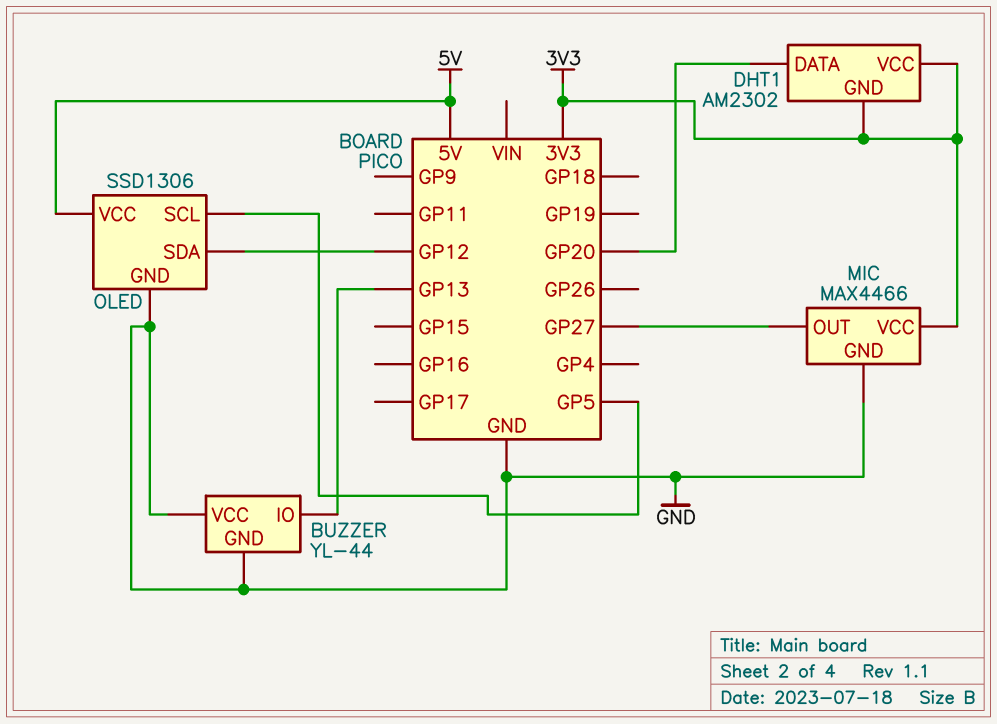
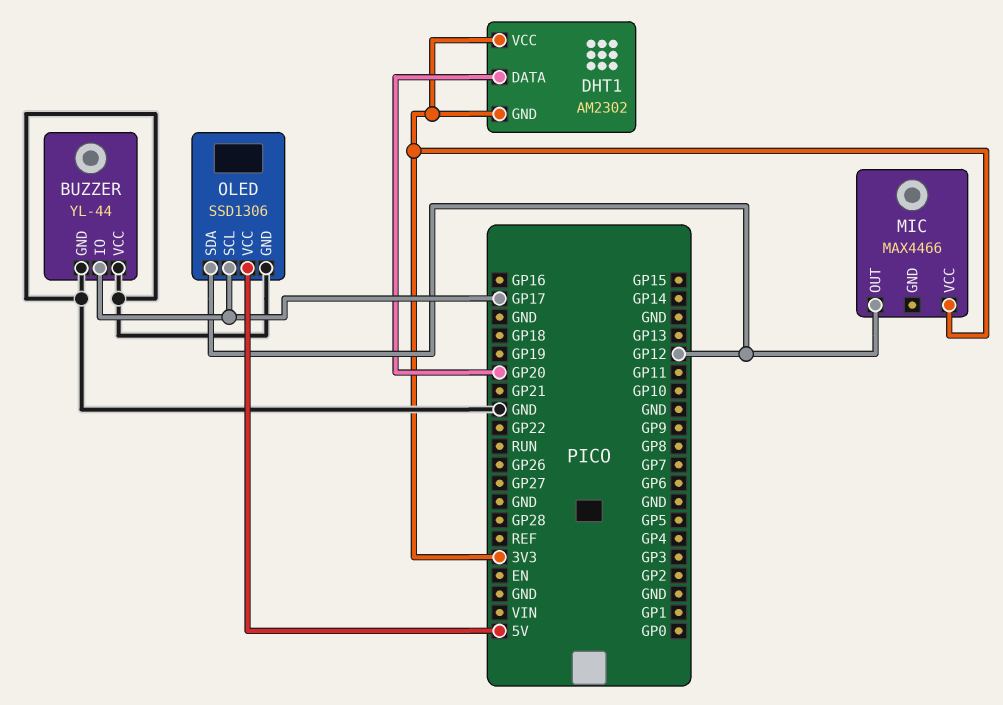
BUZZER pin IO: GP13 -> GP17
MIC pin GND: GND -> none
MIC pin OUT: GP27 -> GP12
OLED pin SCL: GP5 -> GP17

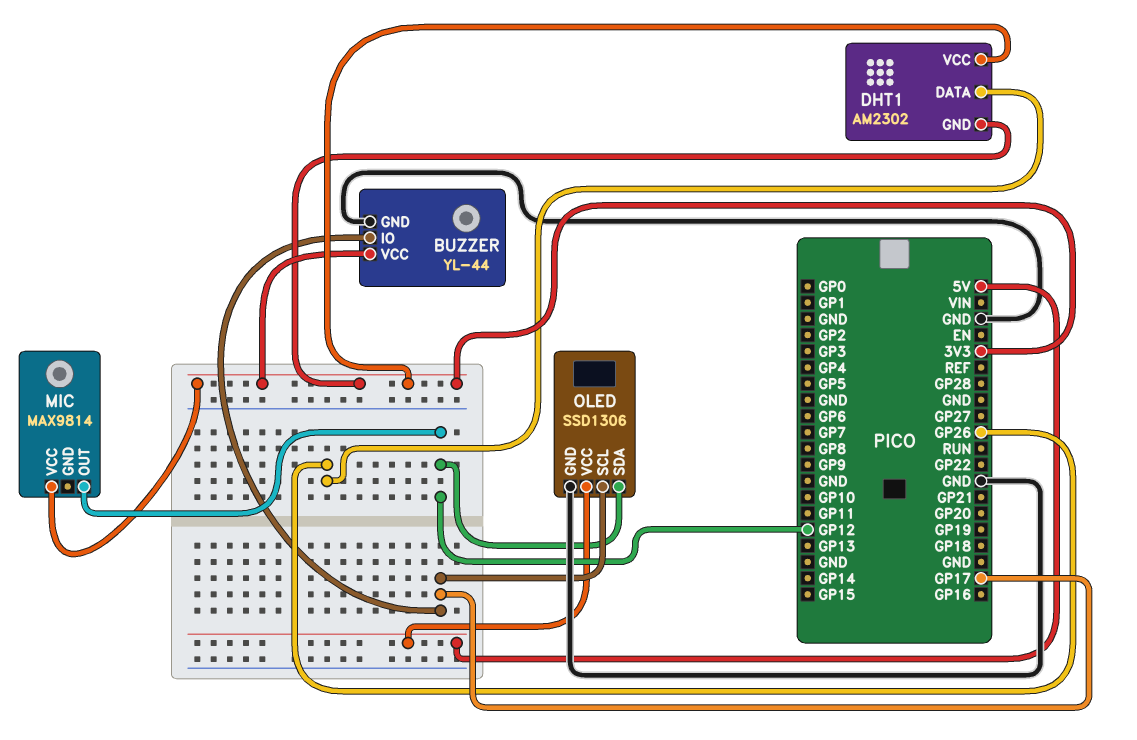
BUZZER pin VCC: GND -> 3V3
DHT1 pin DATA: GP20 -> GP26
MIC: MAX4466 -> MAX9814

